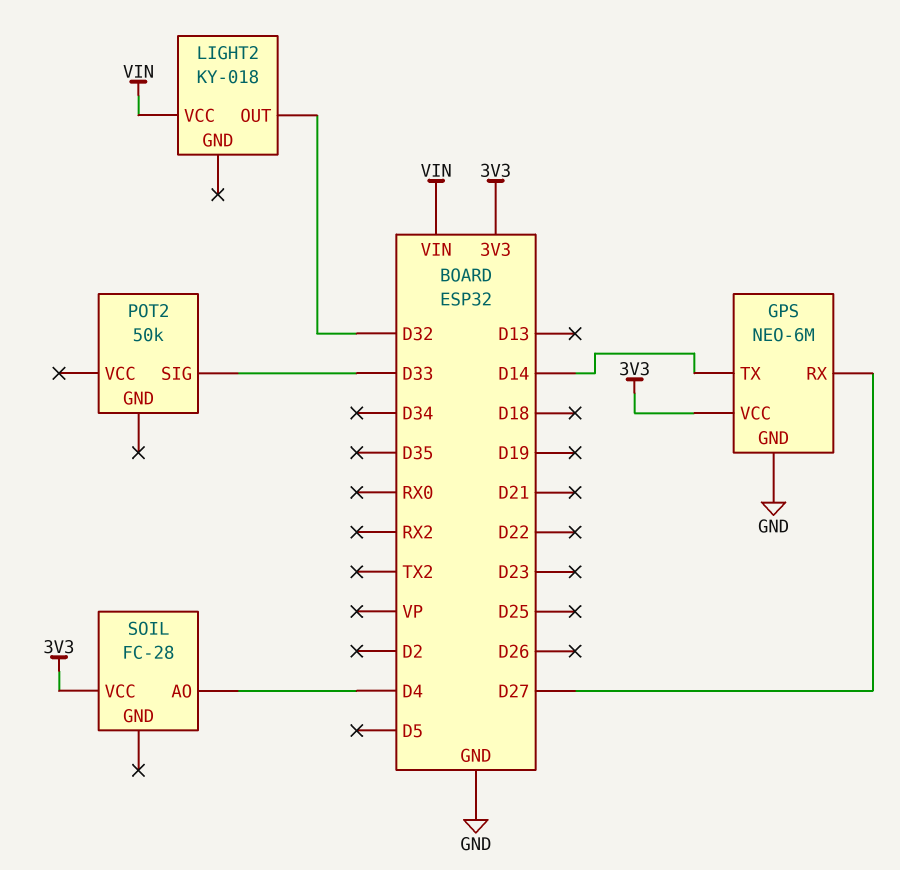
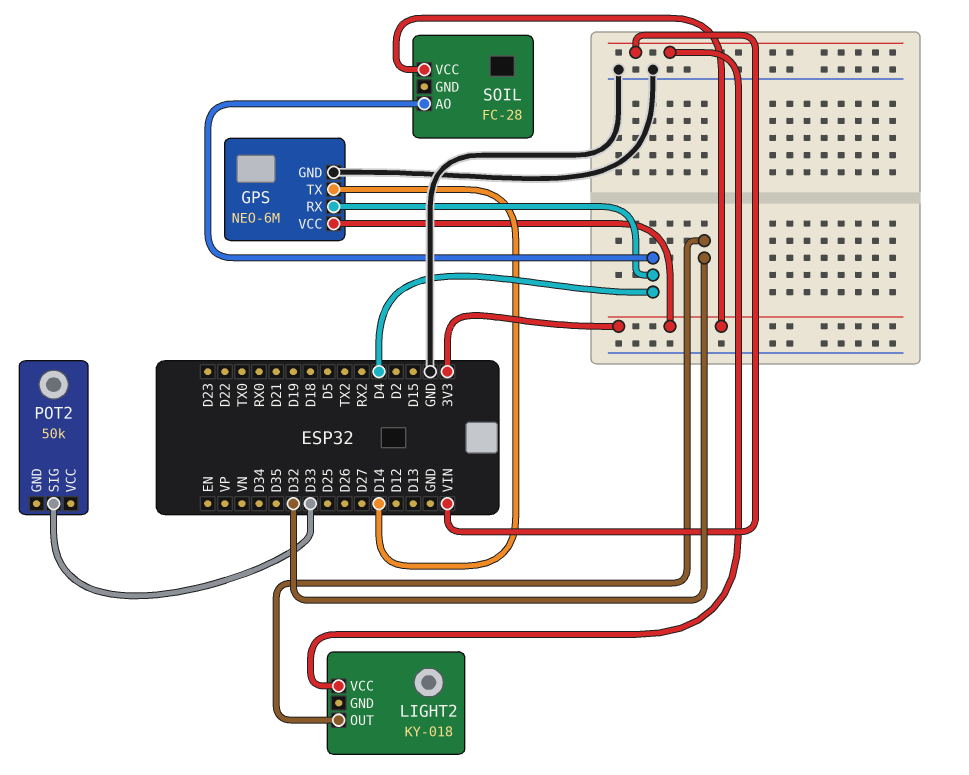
GPS pin RX: D27 -> D4

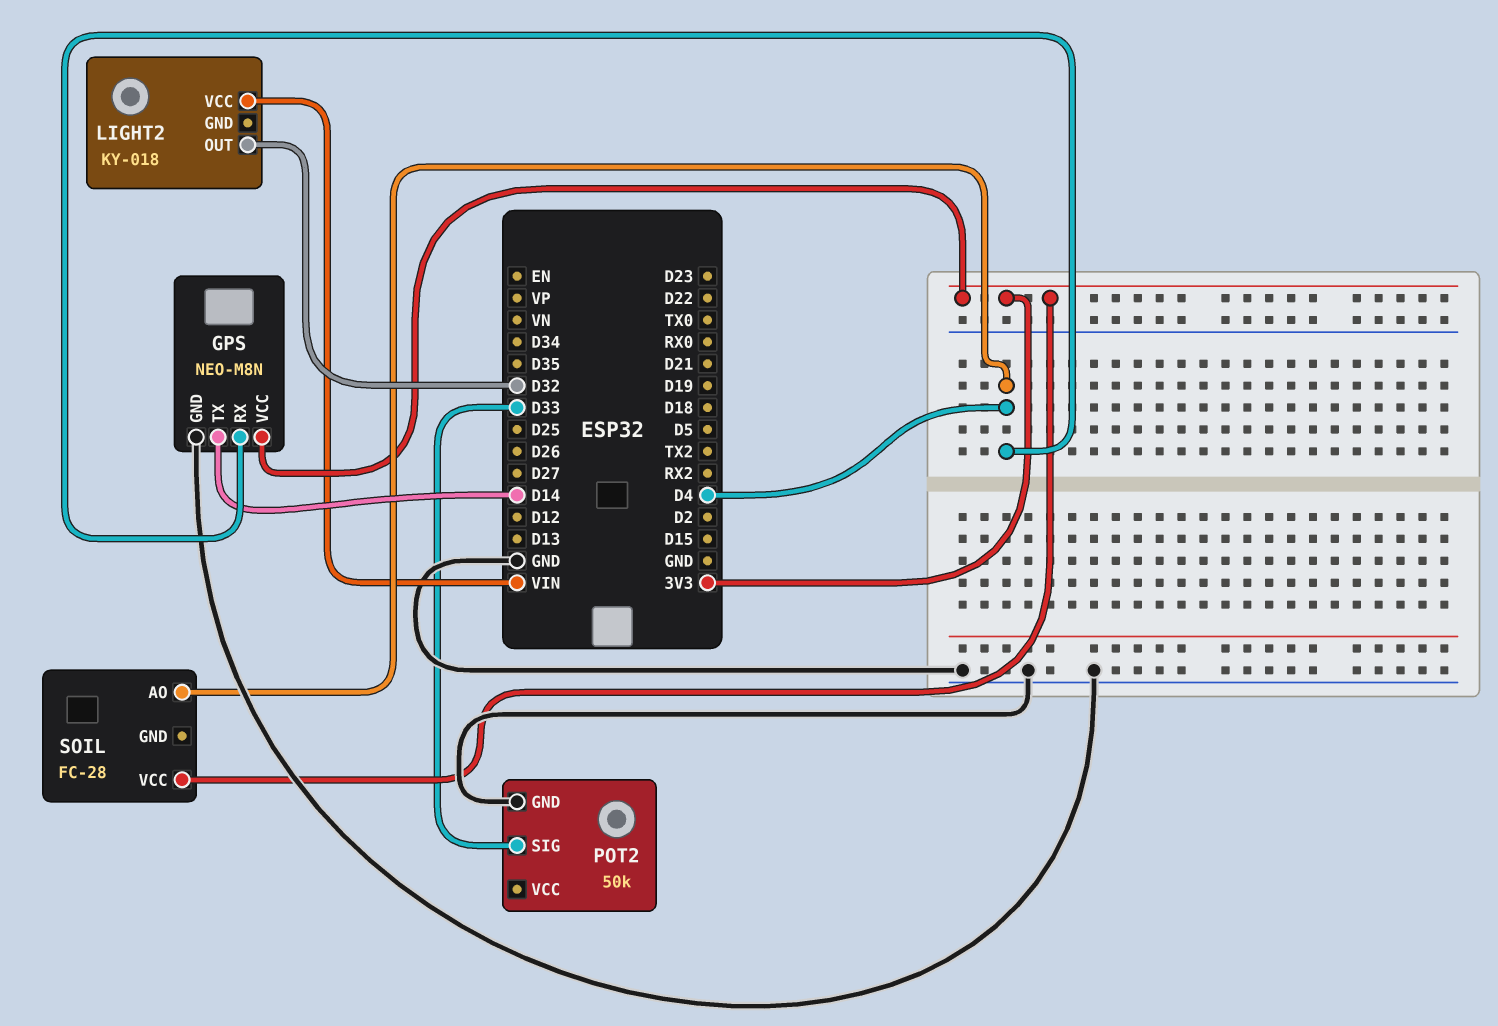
GPS: NEO-6M -> NEO-M8N
POT2 pin GND: none -> GND

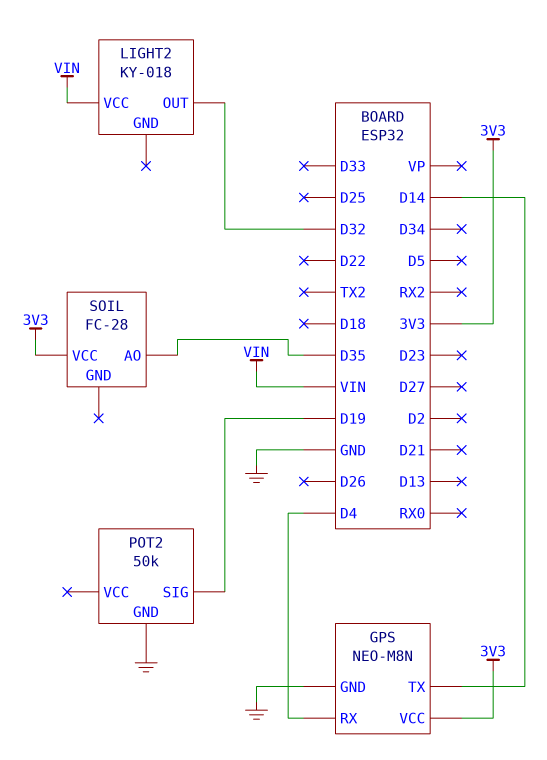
POT2 pin SIG: D33 -> D19
SOIL pin AO: D4 -> D35

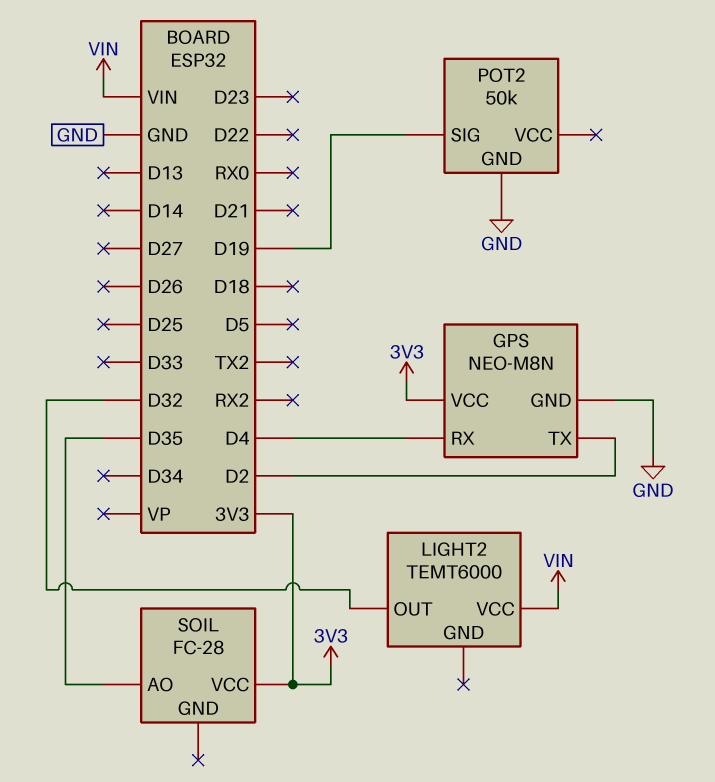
GPS pin TX: D14 -> D2
LIGHT2: KY-018 -> TEMT6000

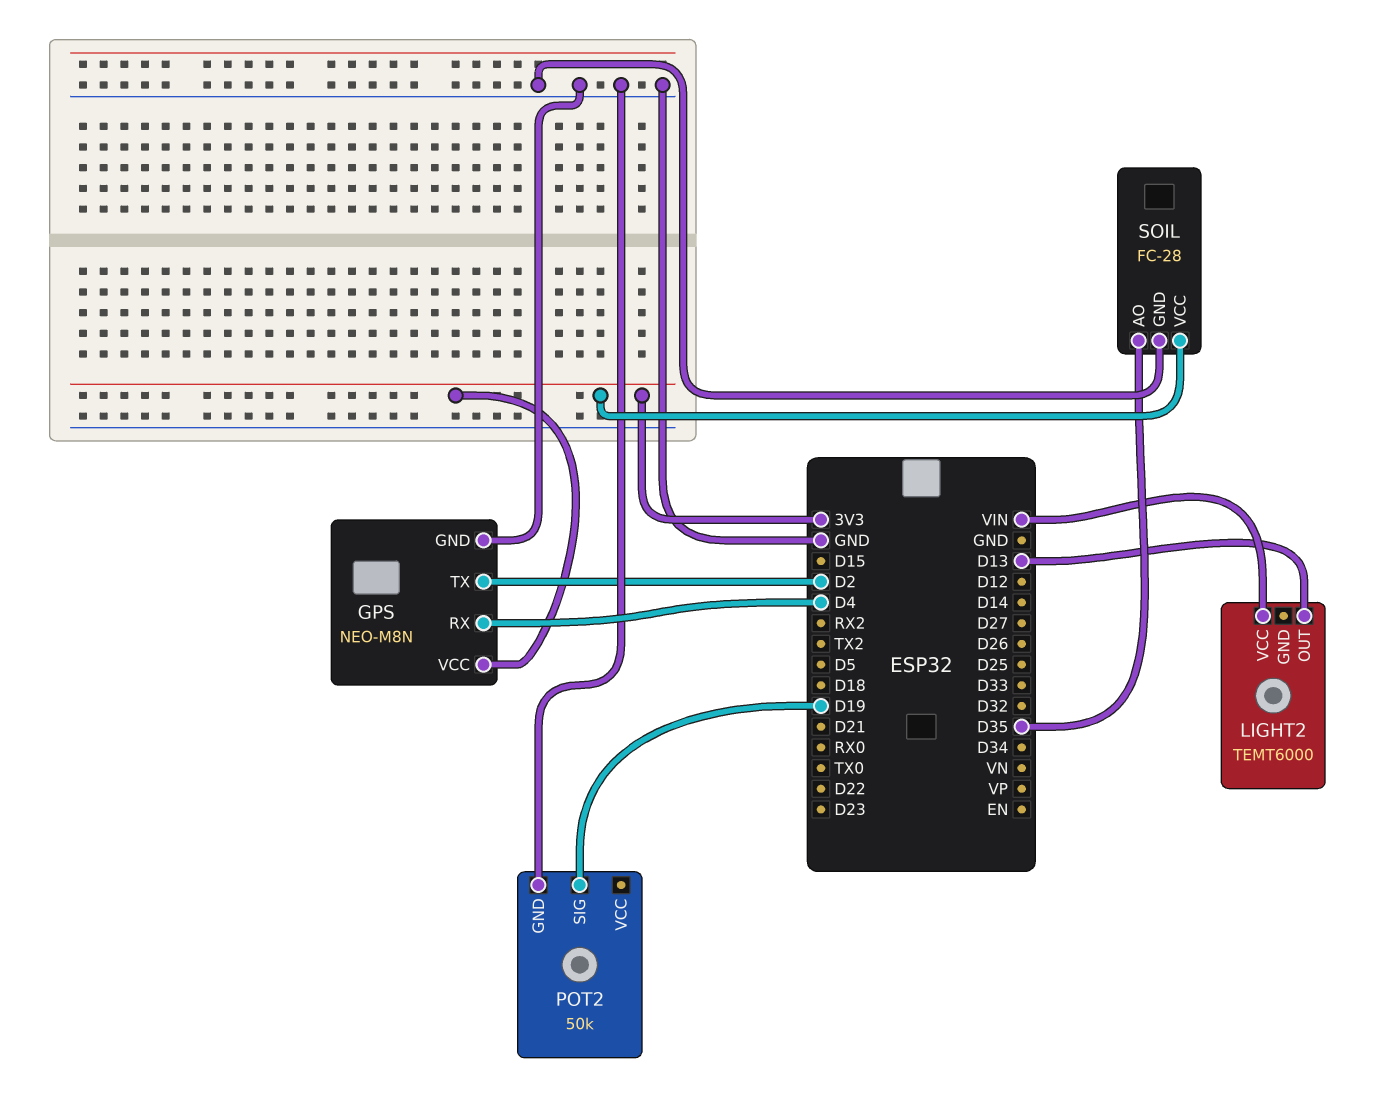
LIGHT2 pin OUT: D32 -> D13
SOIL pin GND: none -> GND

